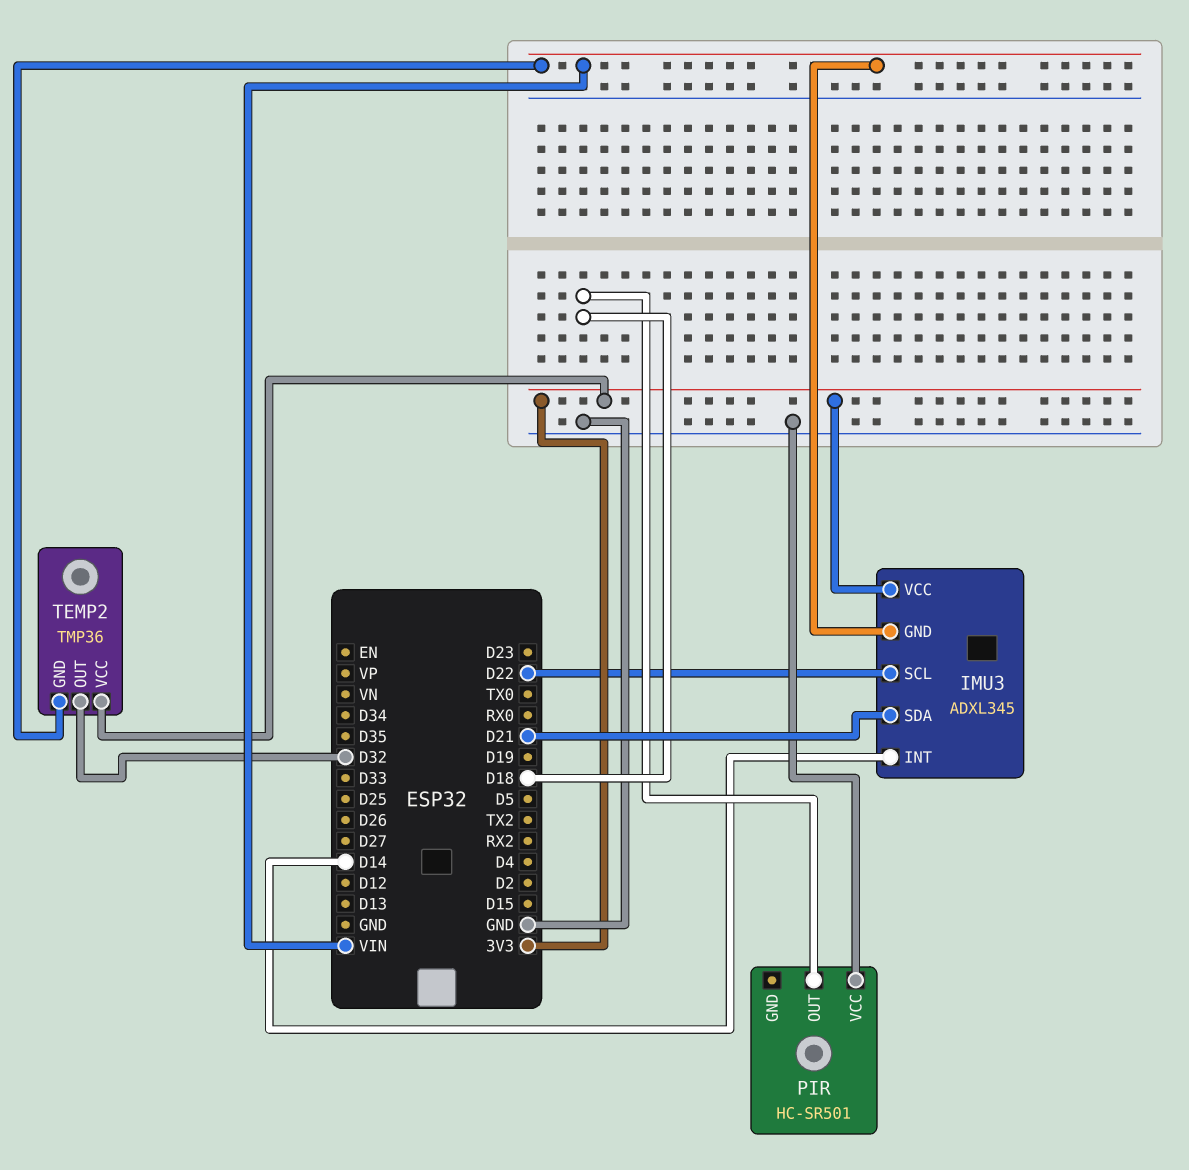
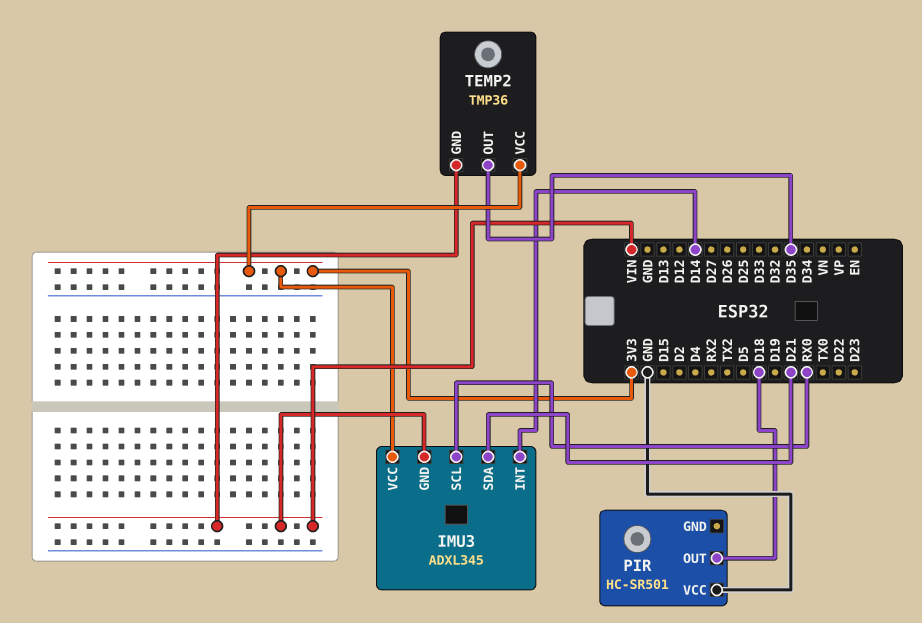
IMU3 pin SCL: D22 -> RX0
TEMP2 pin OUT: D32 -> D35

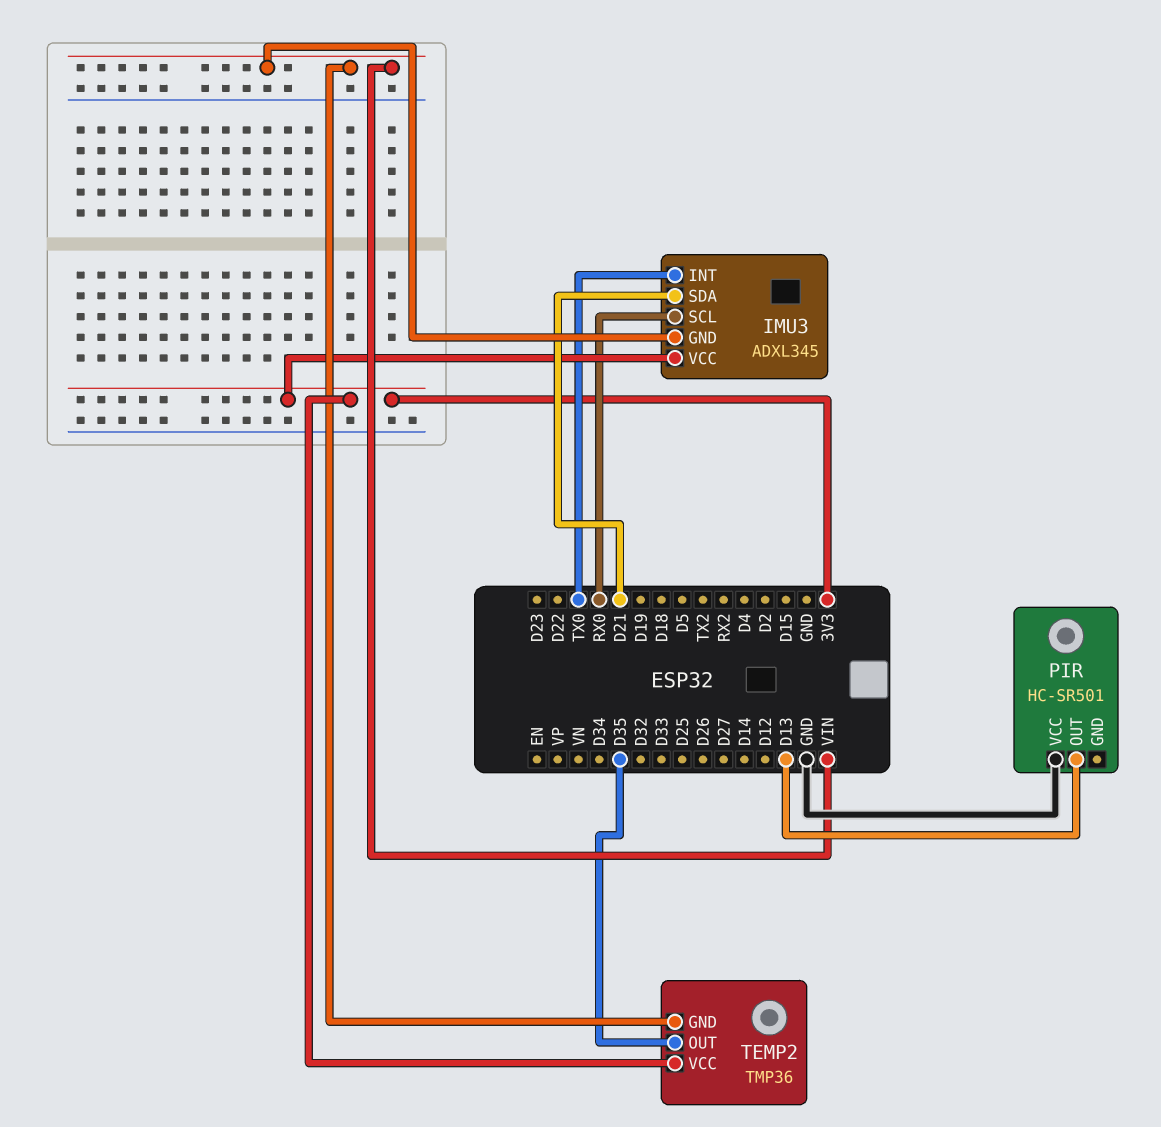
IMU3 pin INT: D14 -> TX0
PIR pin OUT: D18 -> D13

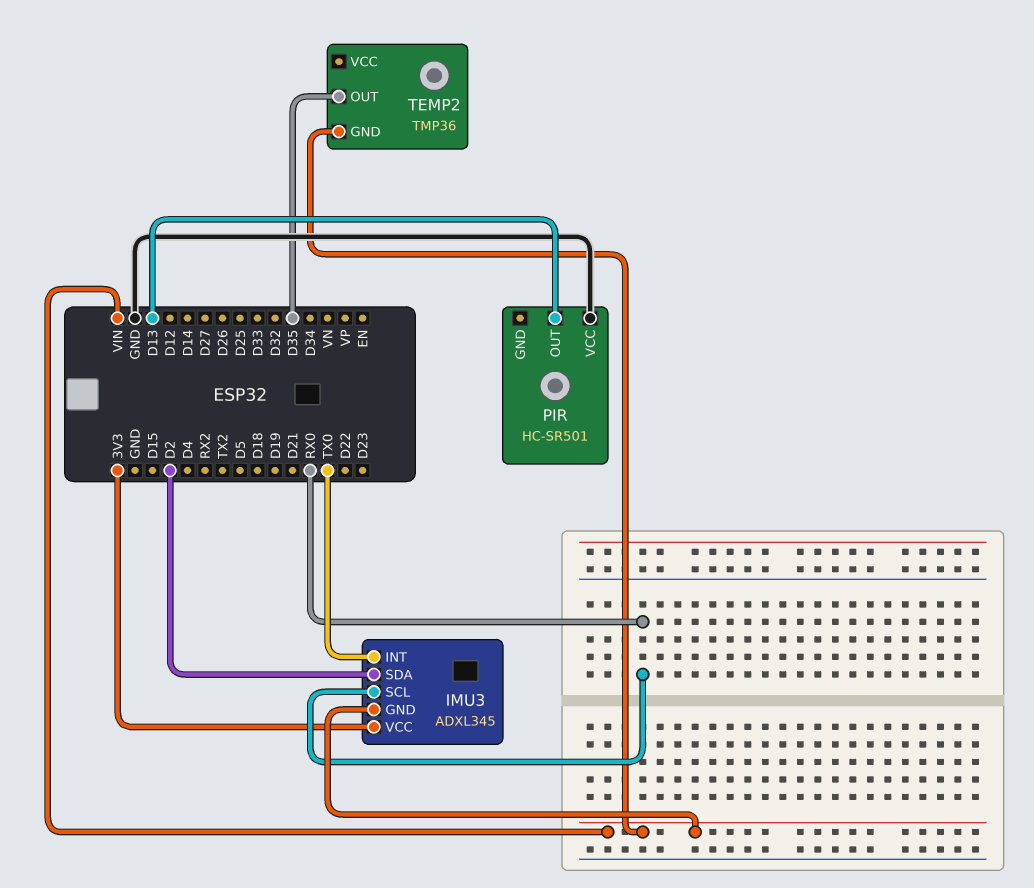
IMU3 pin SDA: D21 -> D2
TEMP2 pin VCC: 3V3 -> none

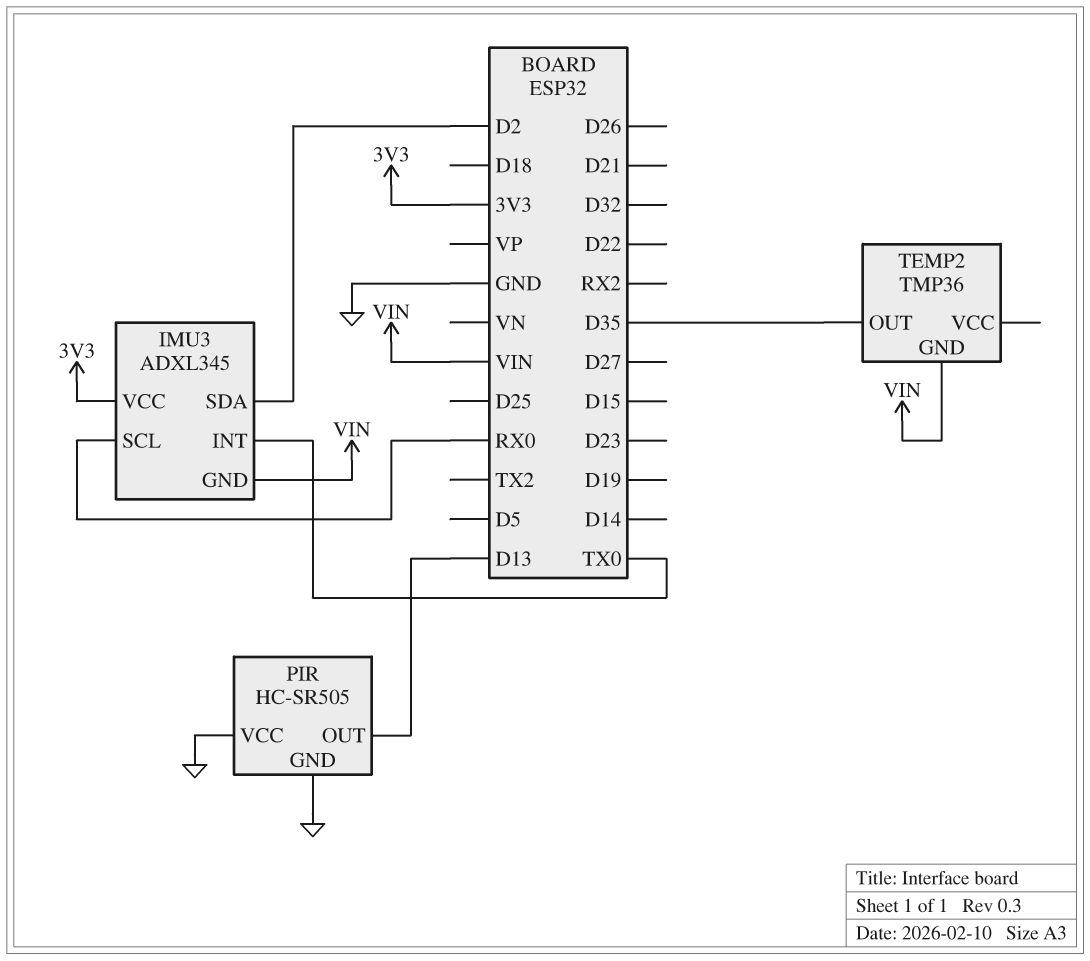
PIR: HC-SR501 -> HC-SR505
PIR pin GND: none -> GND

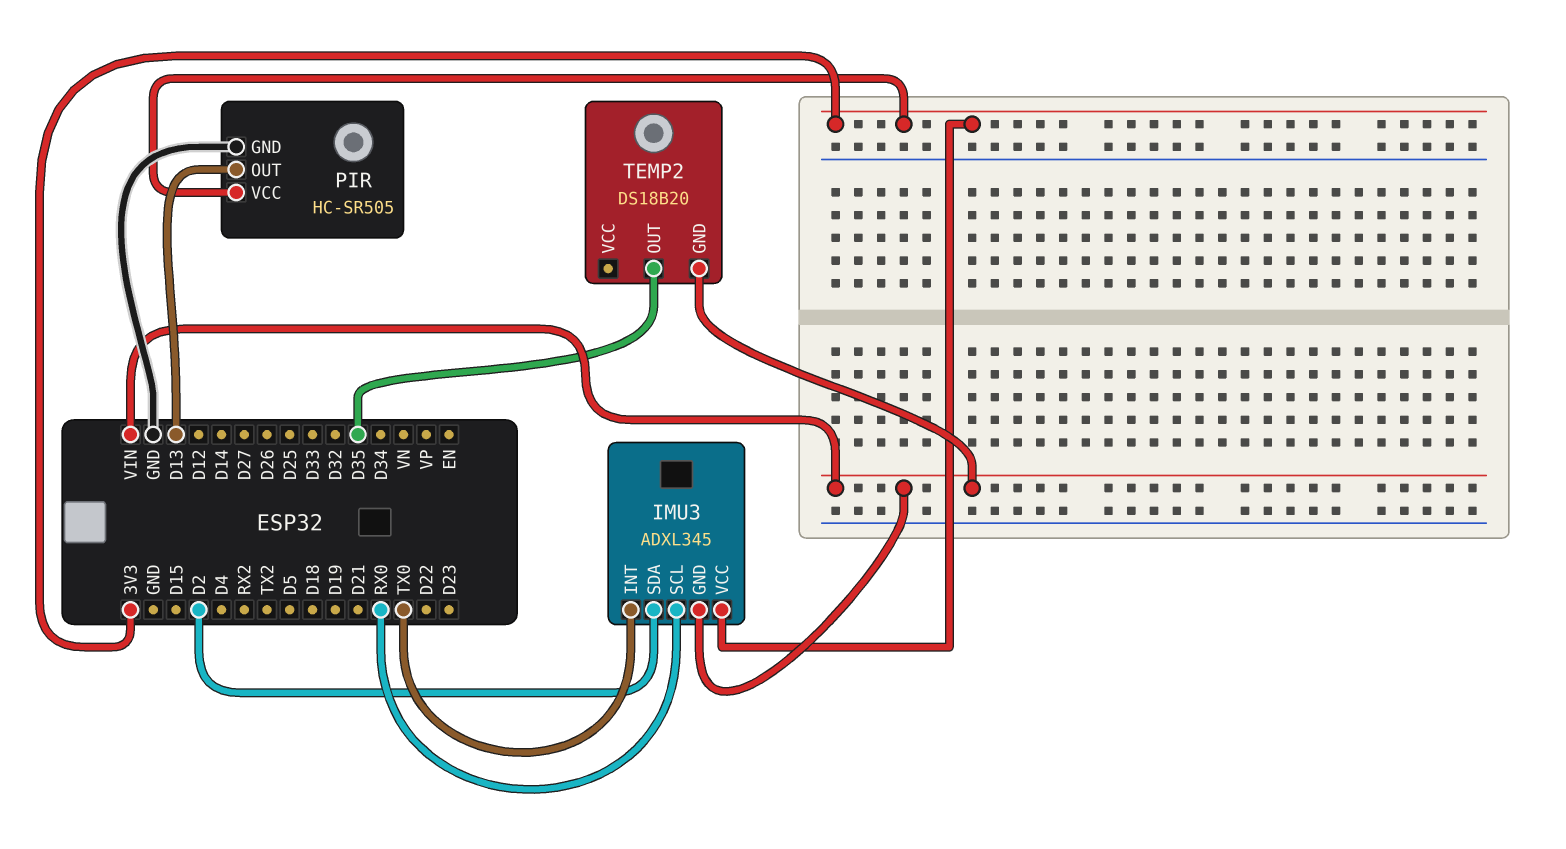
PIR pin VCC: GND -> 3V3
TEMP2: TMP36 -> DS18B20

